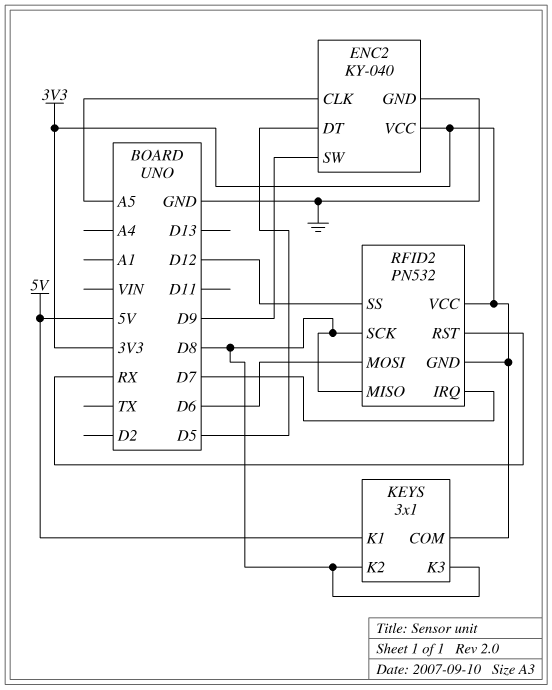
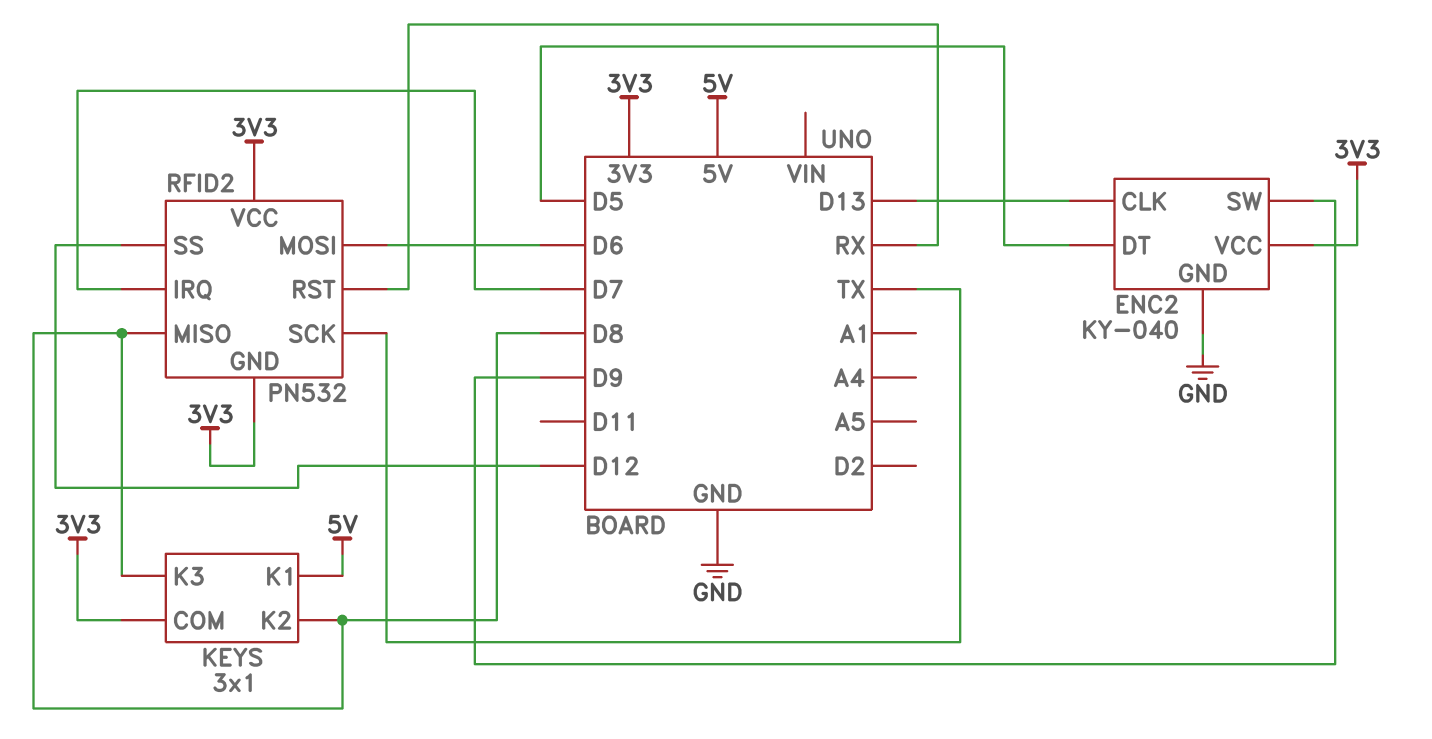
ENC2 pin CLK: A5 -> D13
RFID2 pin SCK: D8 -> TX

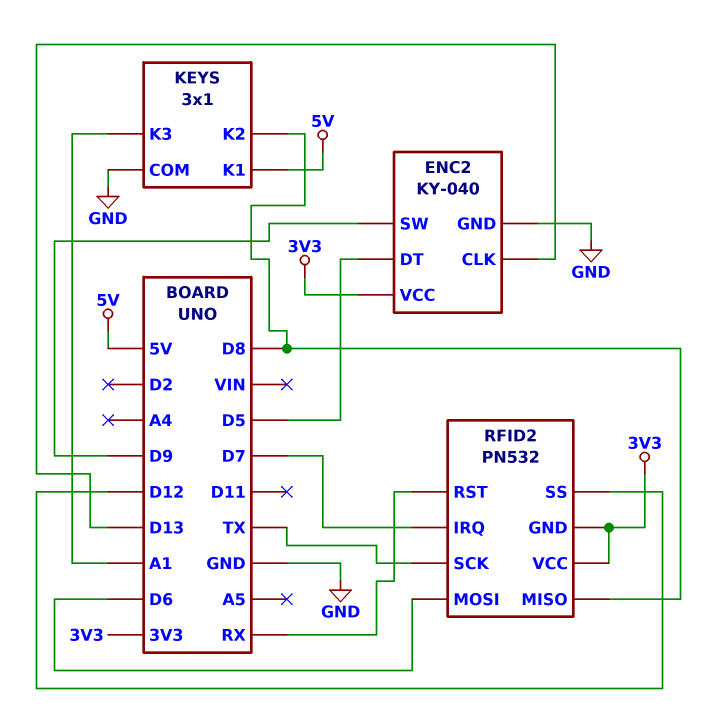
KEYS pin COM: 3V3 -> GND
KEYS pin K3: D8 -> A1

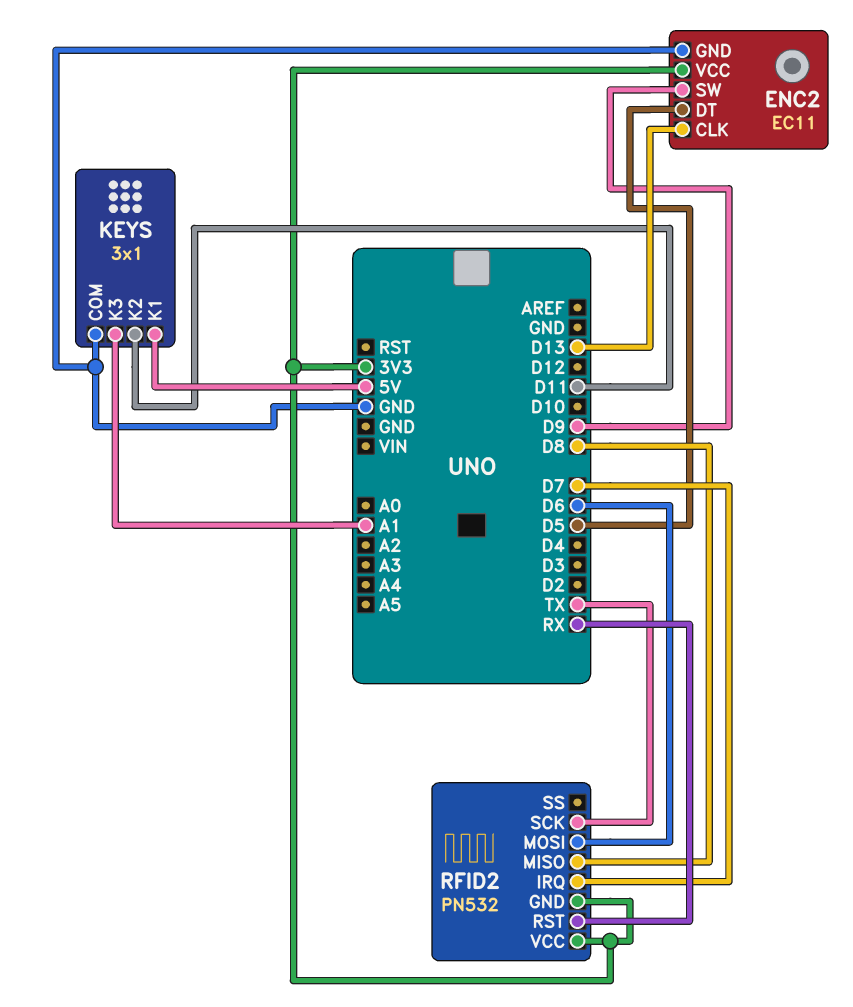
ENC2: KY-040 -> EC11
KEYS pin K2: D8 -> D11
RFID2 pin SS: D12 -> none

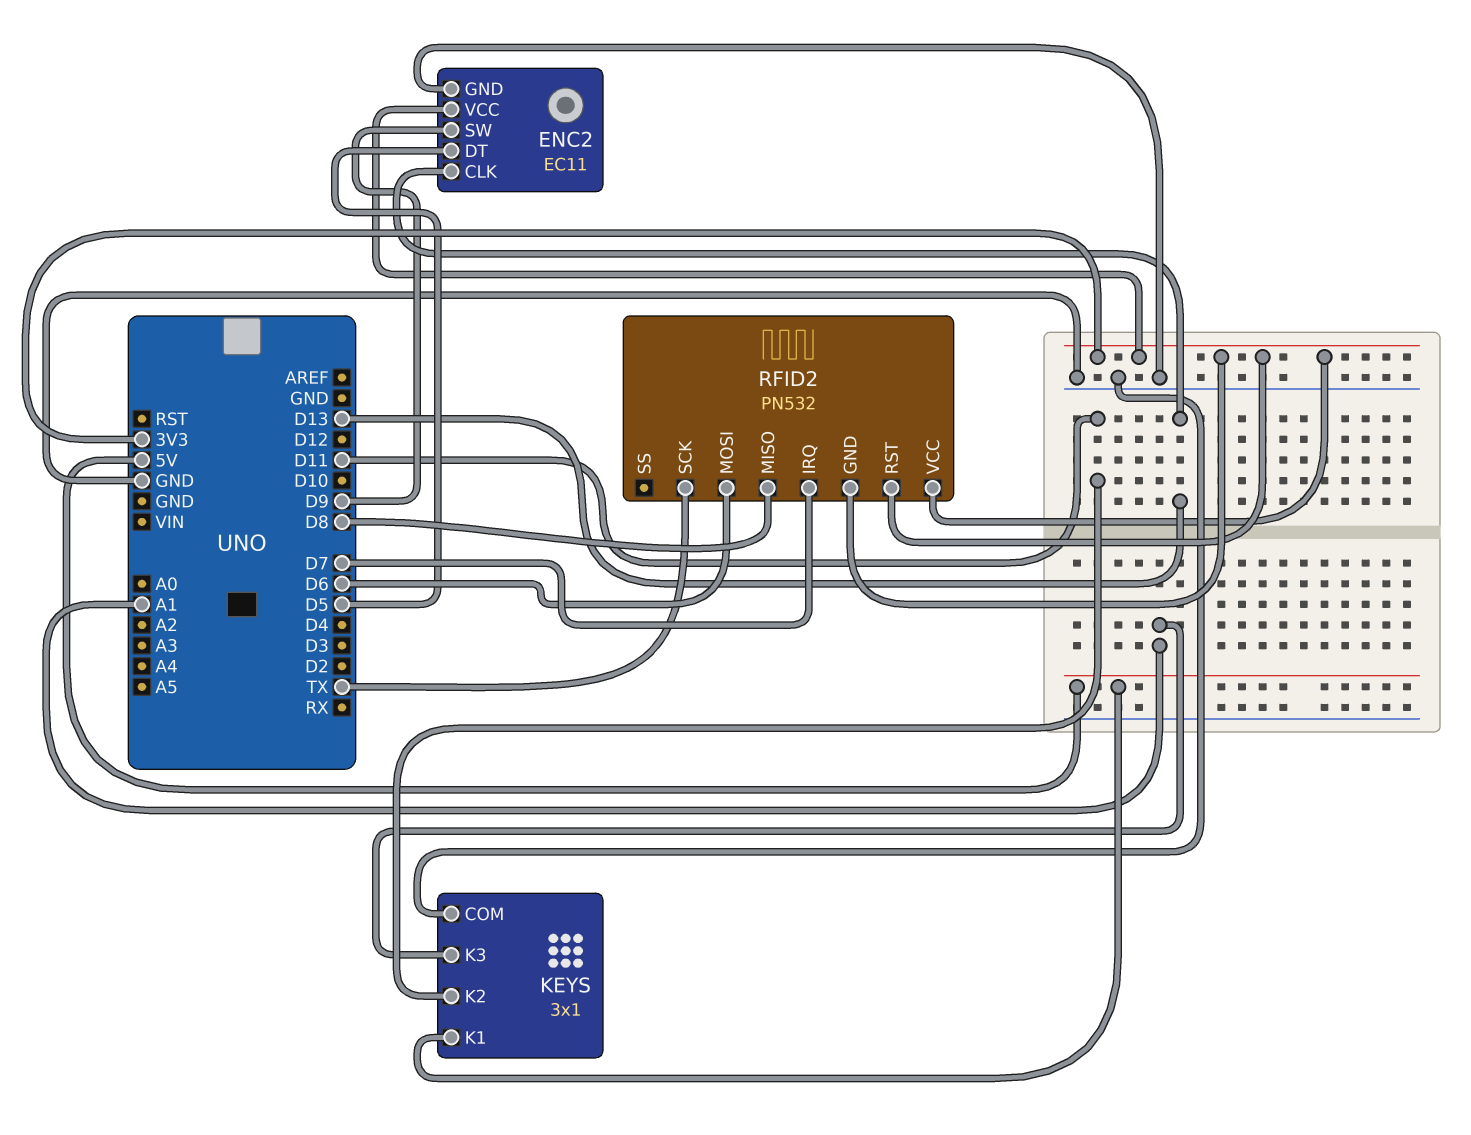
RFID2 pin RST: RX -> 3V3

